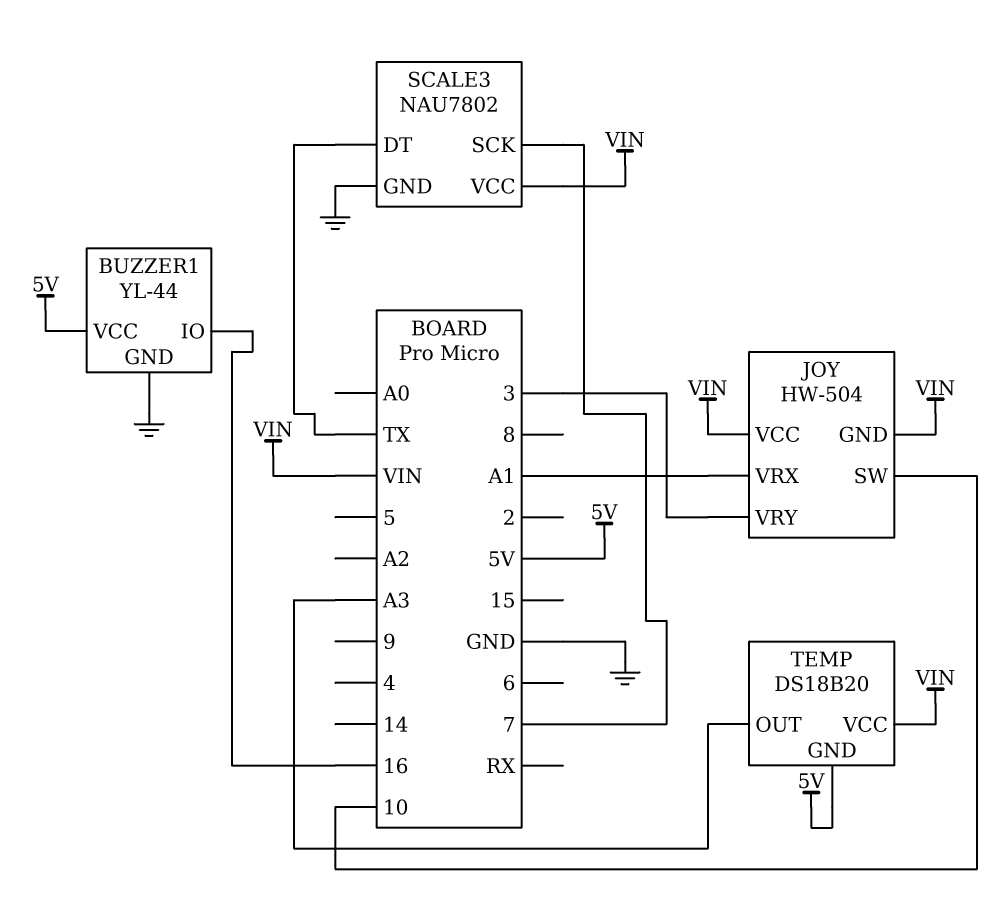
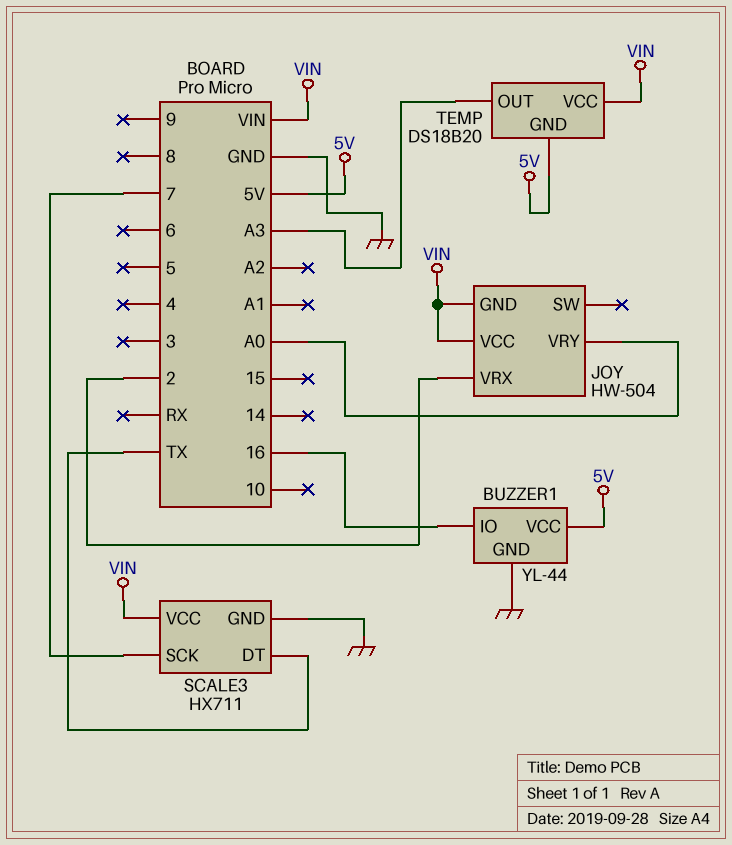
JOY pin SW: 10 -> none
JOY pin VRX: A1 -> 2
JOY pin VRY: 3 -> A0
SCALE3: NAU7802 -> HX711

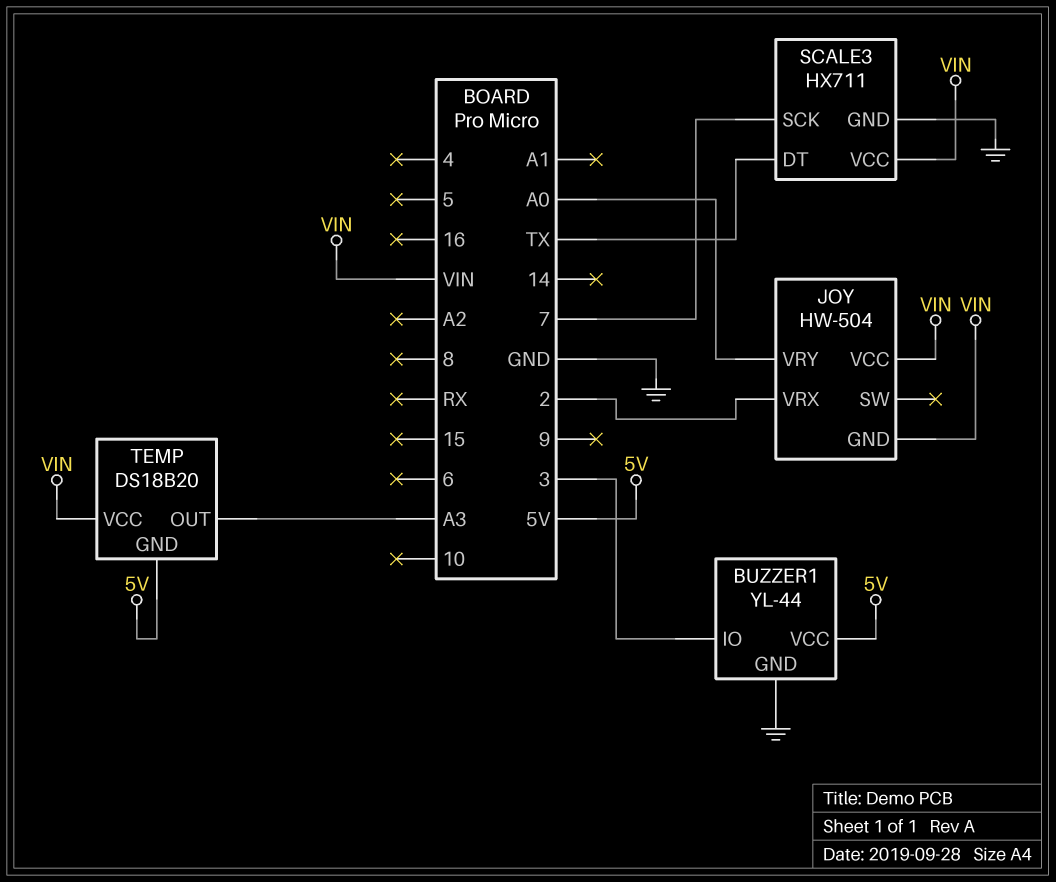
BUZZER1 pin IO: 16 -> 3

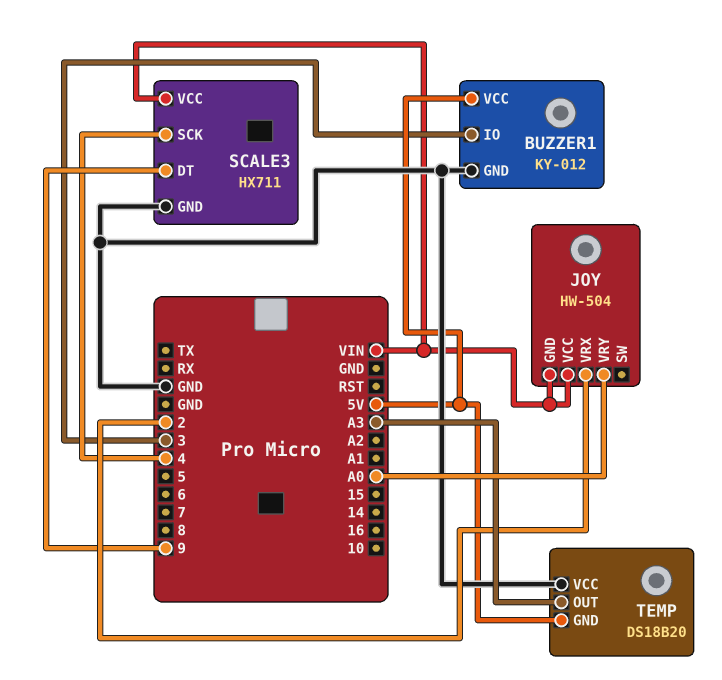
BUZZER1: YL-44 -> KY-012
SCALE3 pin DT: TX -> 9
SCALE3 pin SCK: 7 -> 4
TEMP pin VCC: VIN -> GND

